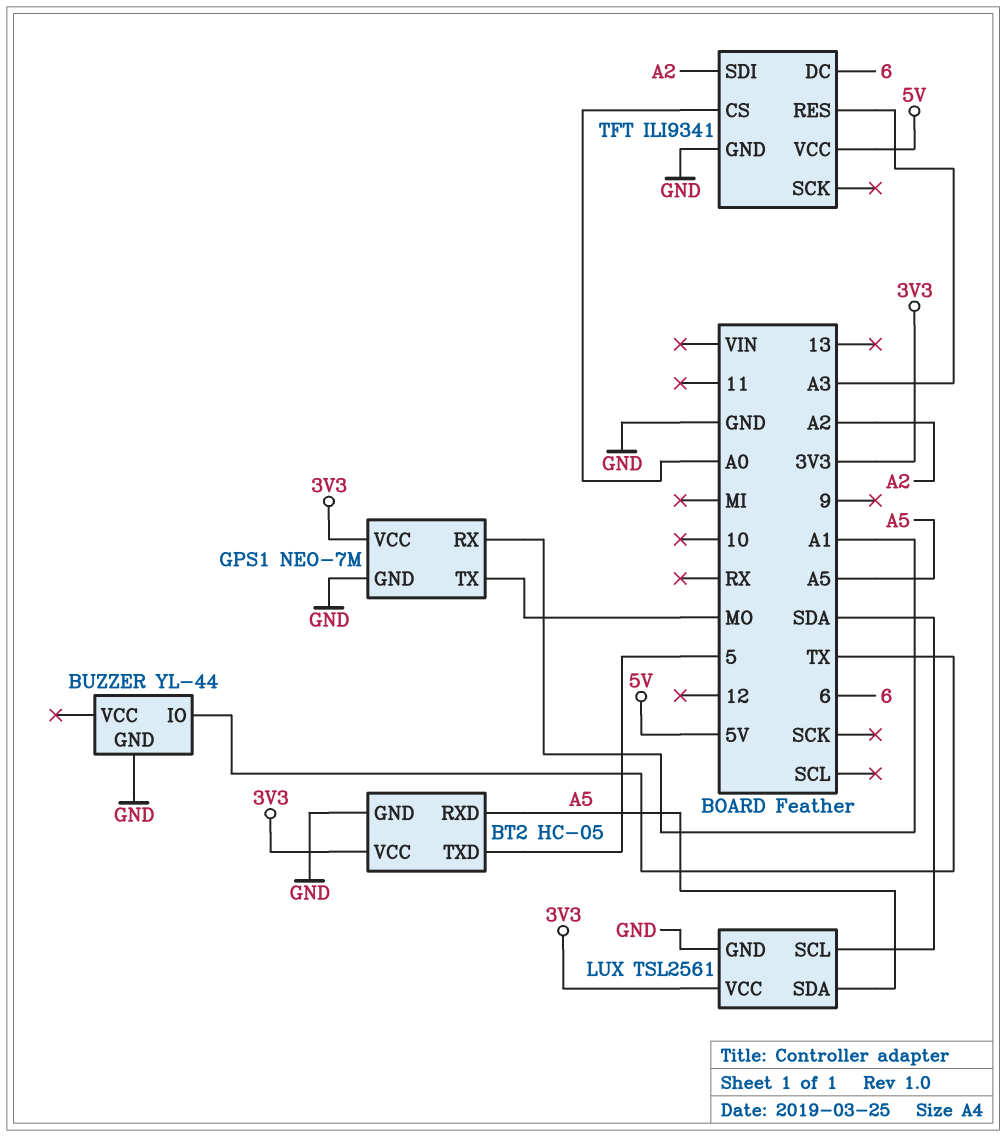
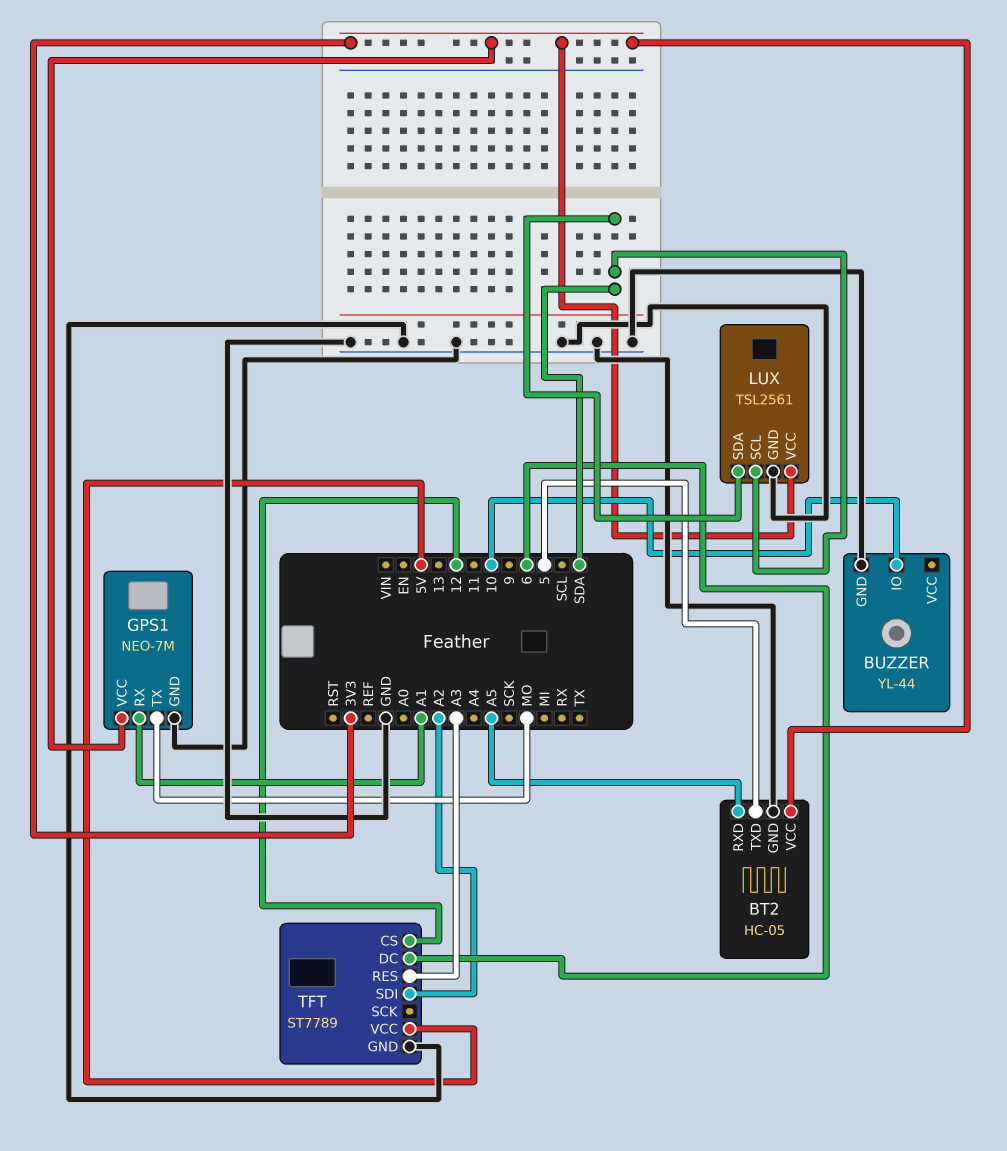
BUZZER pin IO: TX -> 10
LUX pin SDA: A5 -> SDA
TFT: ILI9341 -> ST7789
TFT pin CS: A0 -> 12

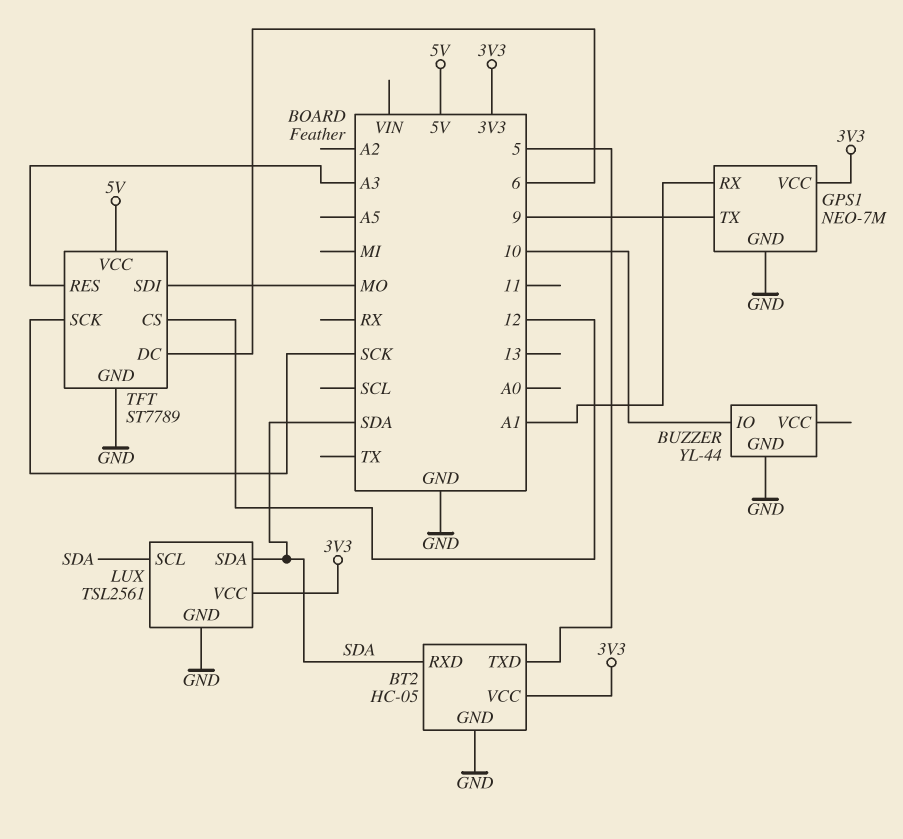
BT2 pin RXD: A5 -> SDA
GPS1 pin TX: MO -> 9
TFT pin SCK: none -> SCK
TFT pin SDI: A2 -> MO

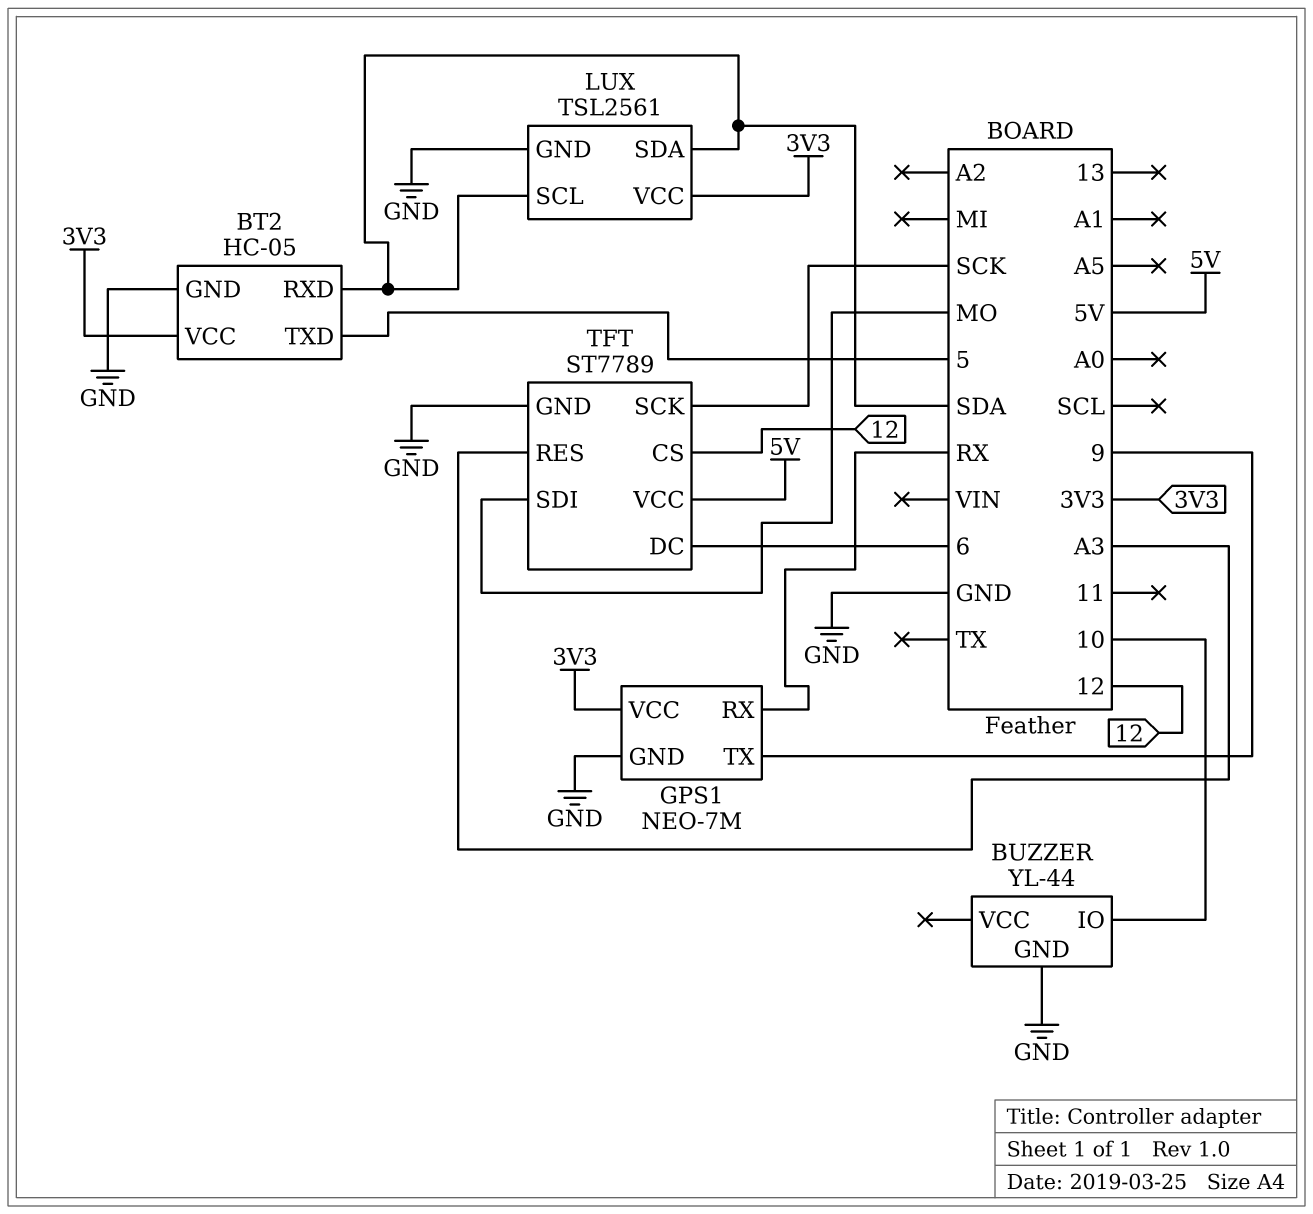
GPS1 pin RX: A1 -> RX

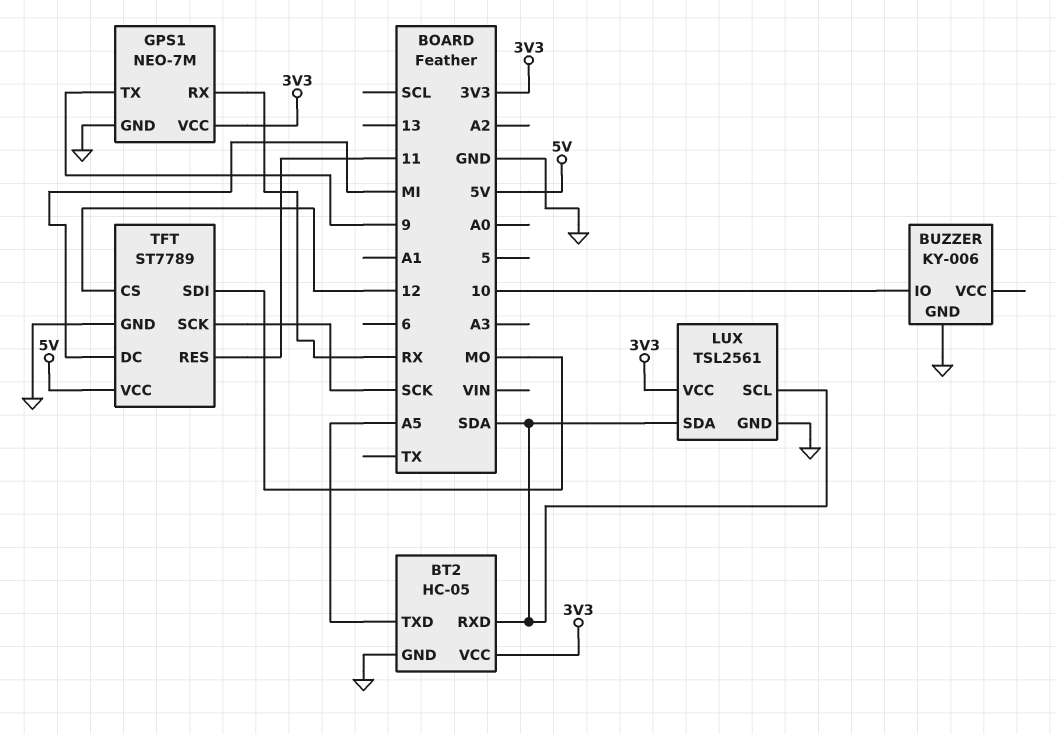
BT2 pin TXD: 5 -> A5
BUZZER: YL-44 -> KY-006
TFT pin DC: 6 -> MI
TFT pin RES: A3 -> 11

